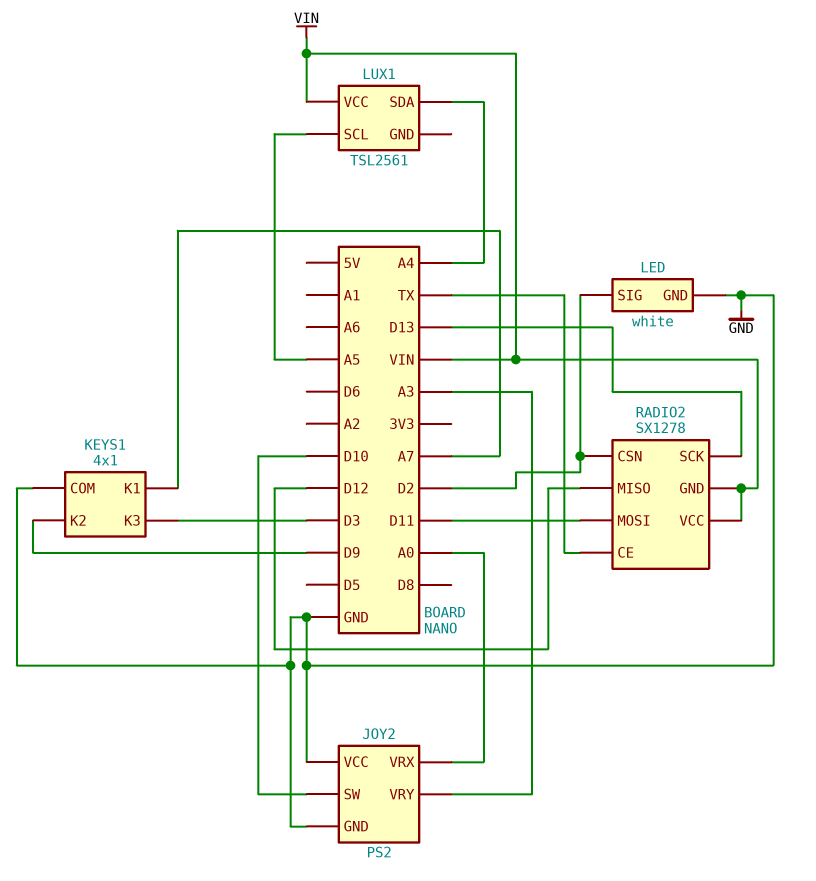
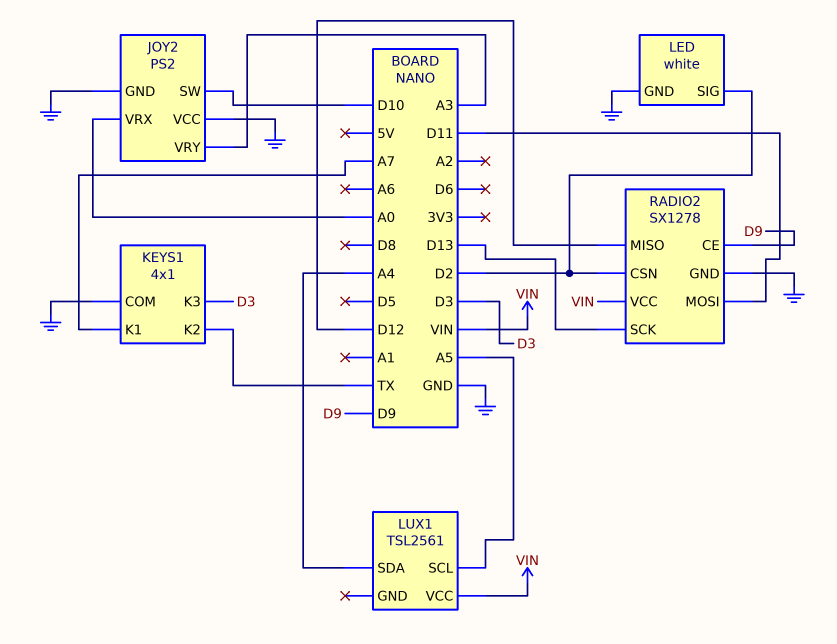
KEYS1 pin K2: D9 -> TX
RADIO2 pin CE: TX -> D9
RADIO2 pin GND: VIN -> GND

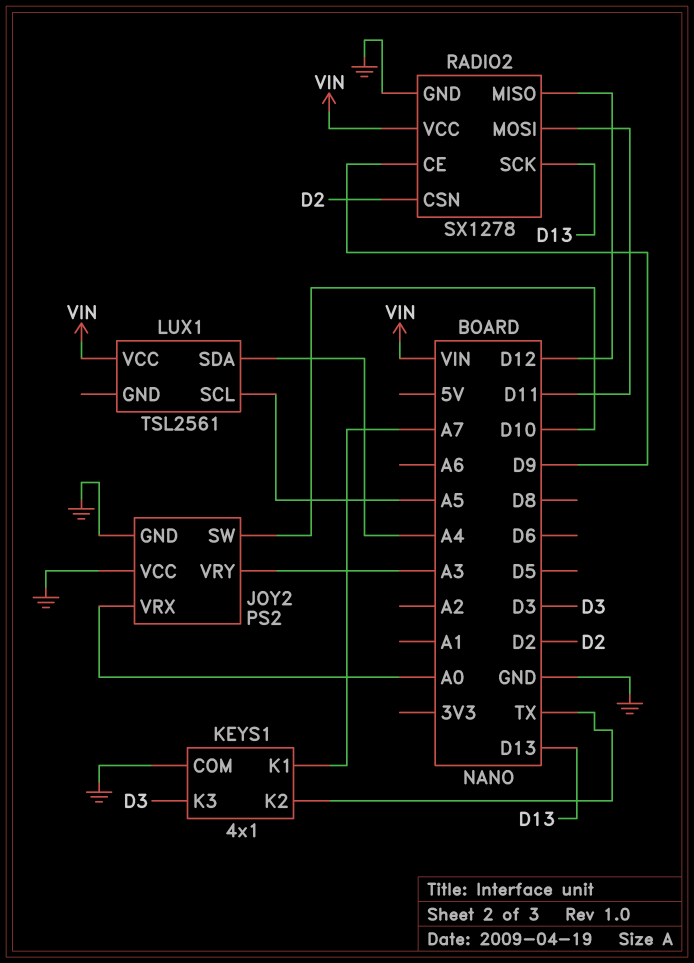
LED: white -> none
LED pin GND: GND -> none
LED pin SIG: D2 -> none

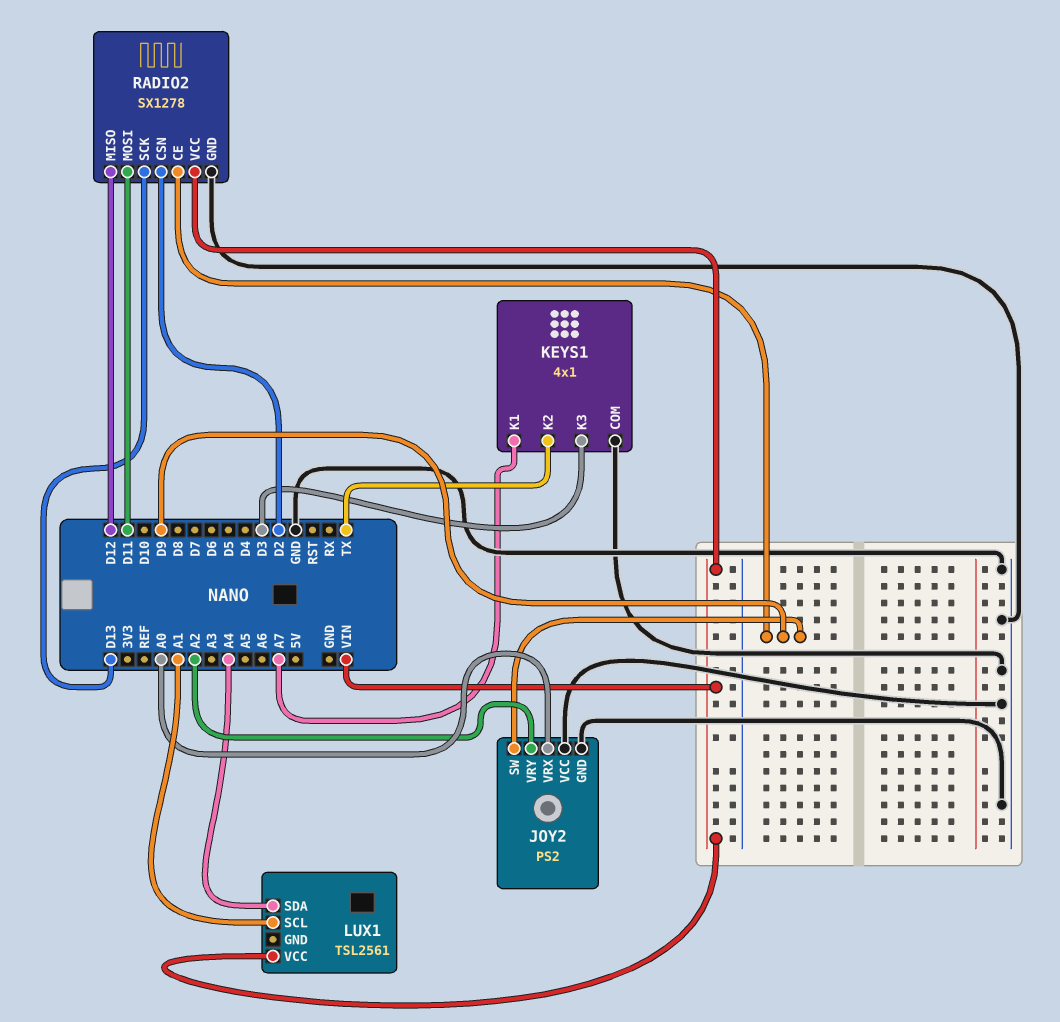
JOY2 pin SW: D10 -> D9
JOY2 pin VRY: A3 -> A2
LUX1 pin SCL: A5 -> A1

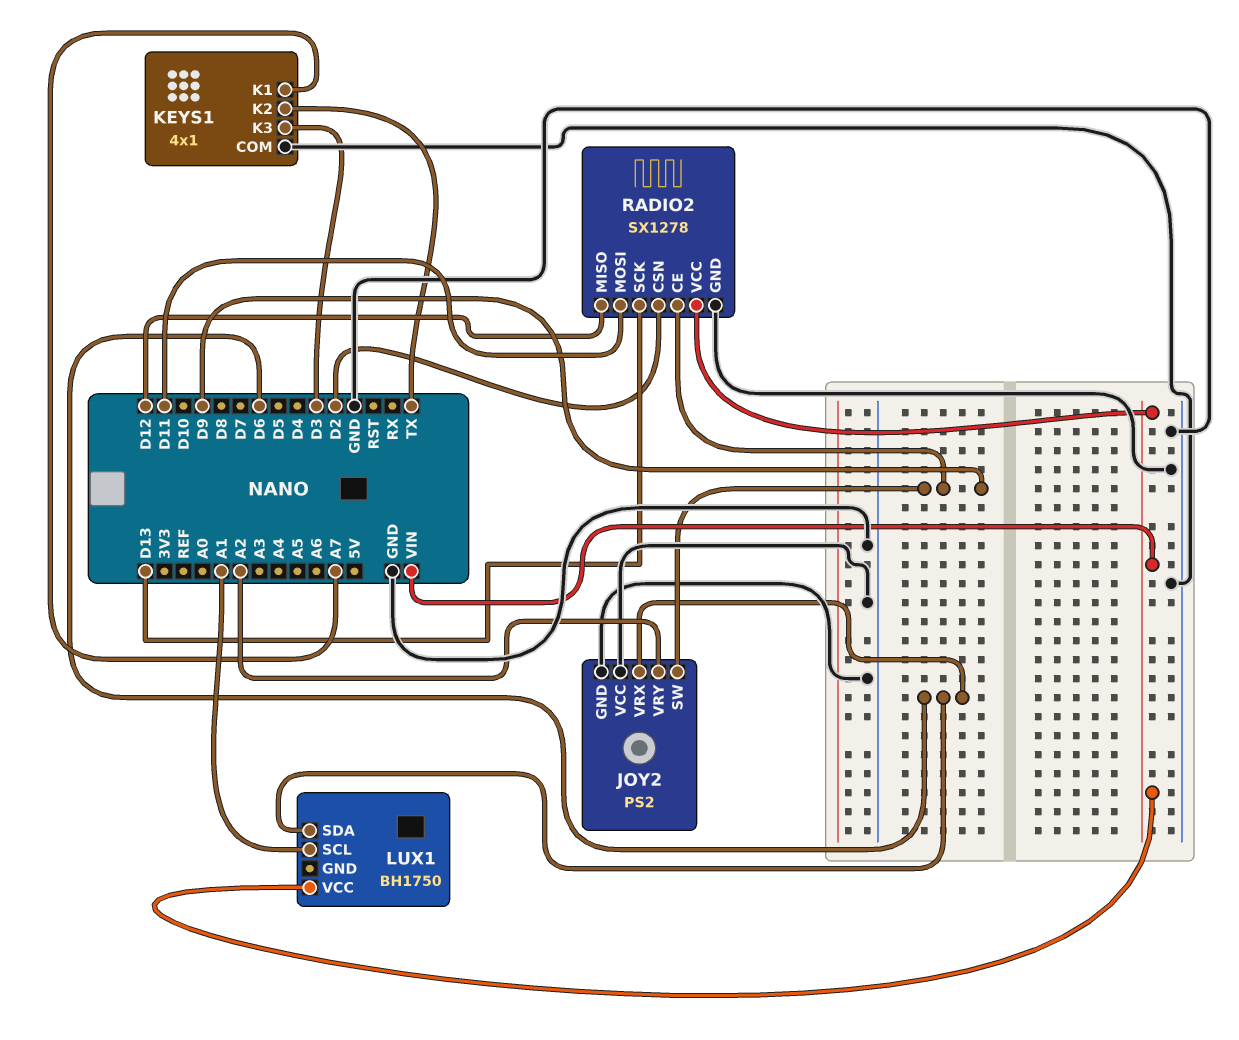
JOY2 pin VRX: A0 -> D6
LUX1: TSL2561 -> BH1750
LUX1 pin SDA: A4 -> D6

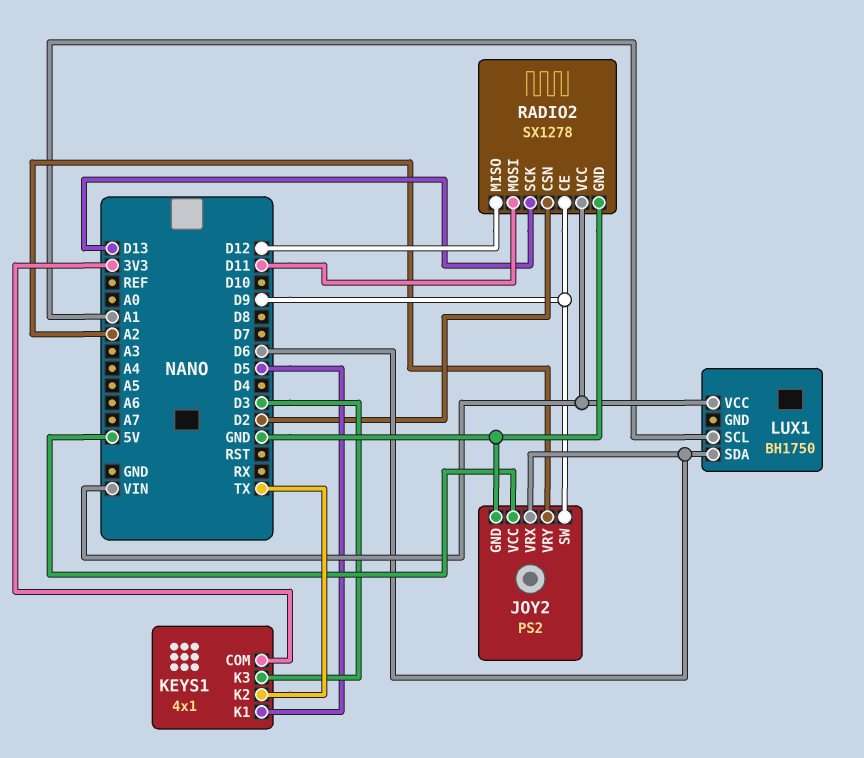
JOY2 pin VCC: GND -> 5V
KEYS1 pin COM: GND -> 3V3
KEYS1 pin K1: A7 -> D5

